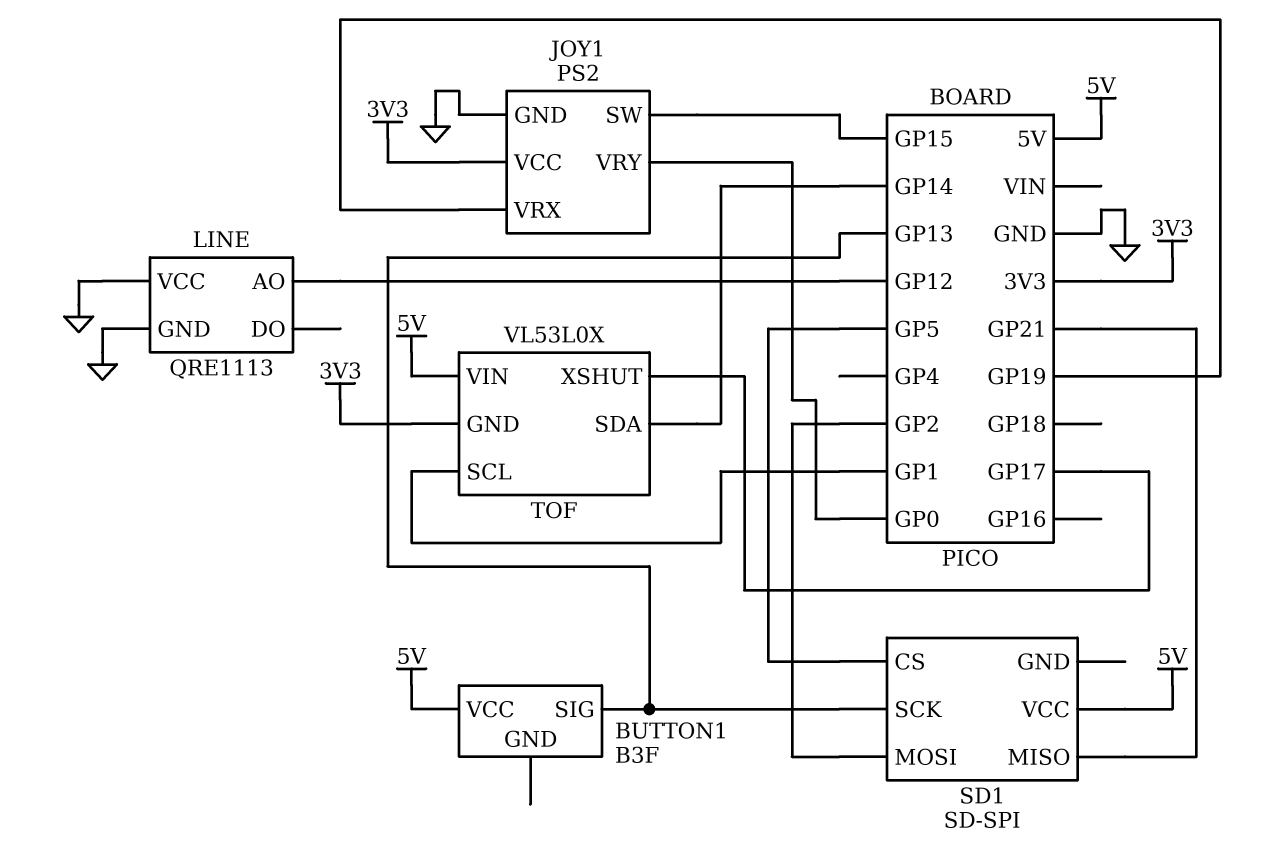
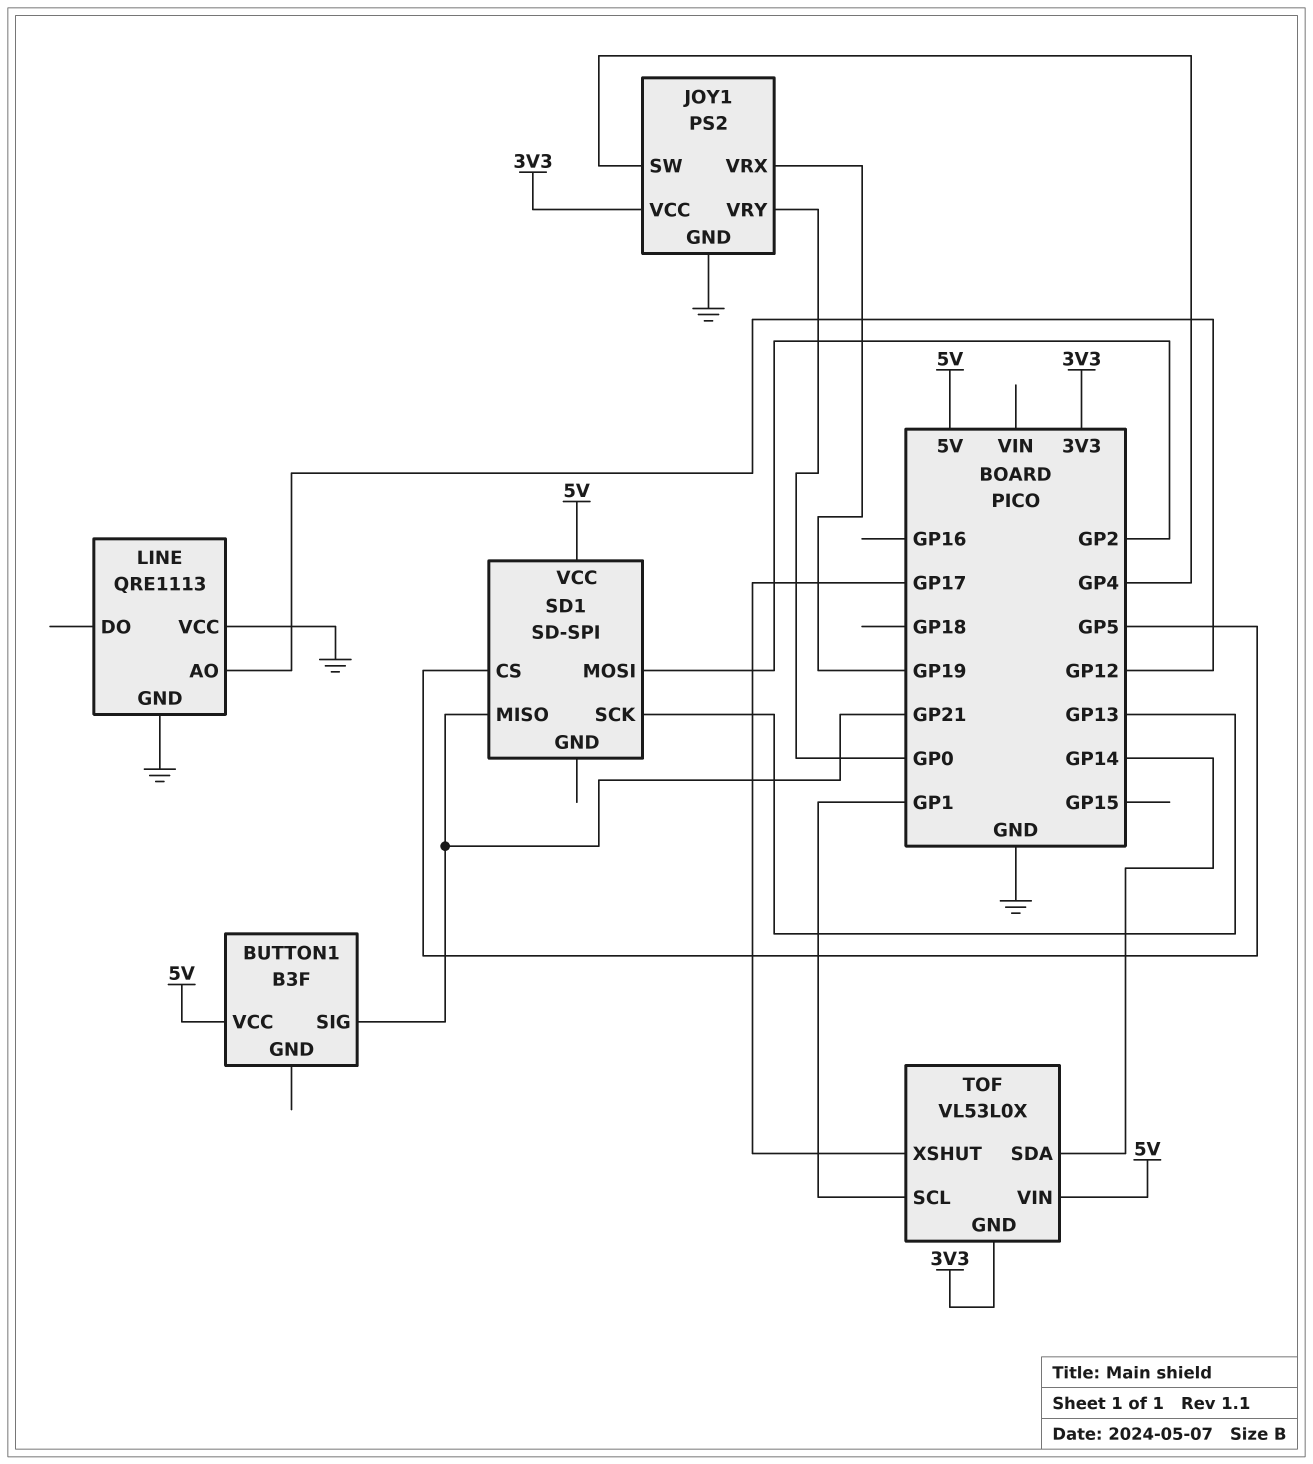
BUTTON1 pin SIG: GP13 -> GP21
JOY1 pin SW: GP15 -> GP4

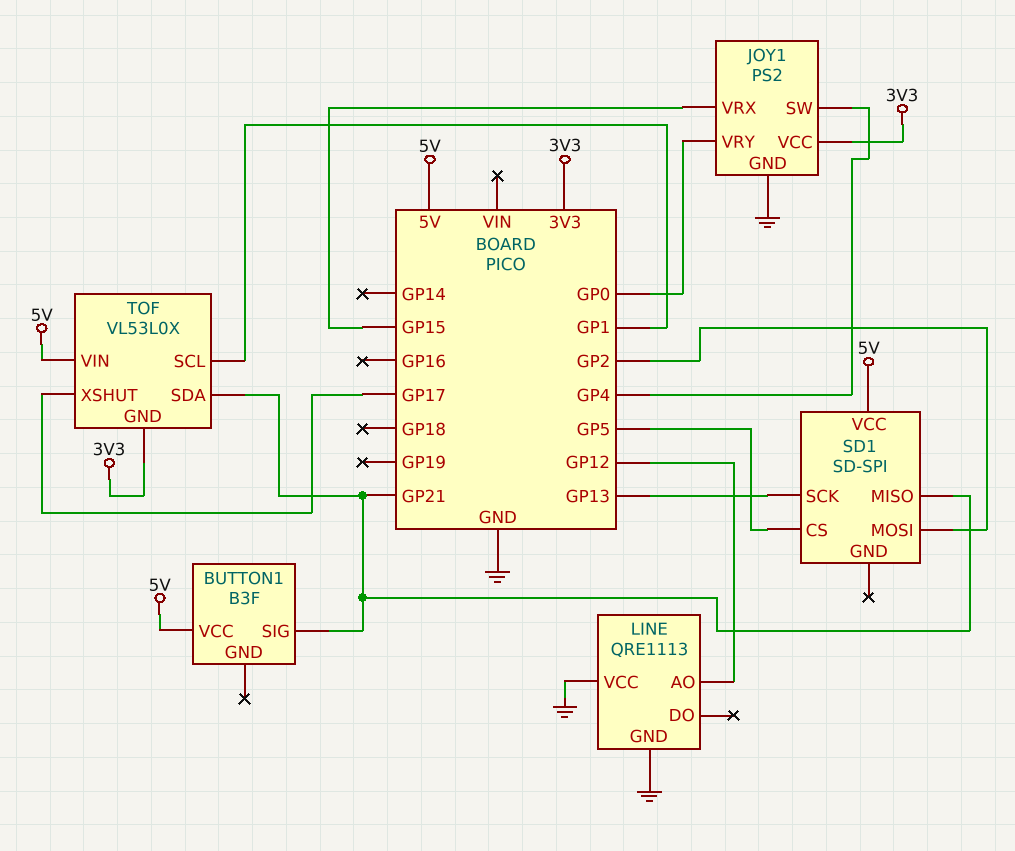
JOY1 pin VRX: GP19 -> GP15
TOF pin SDA: GP14 -> GP21

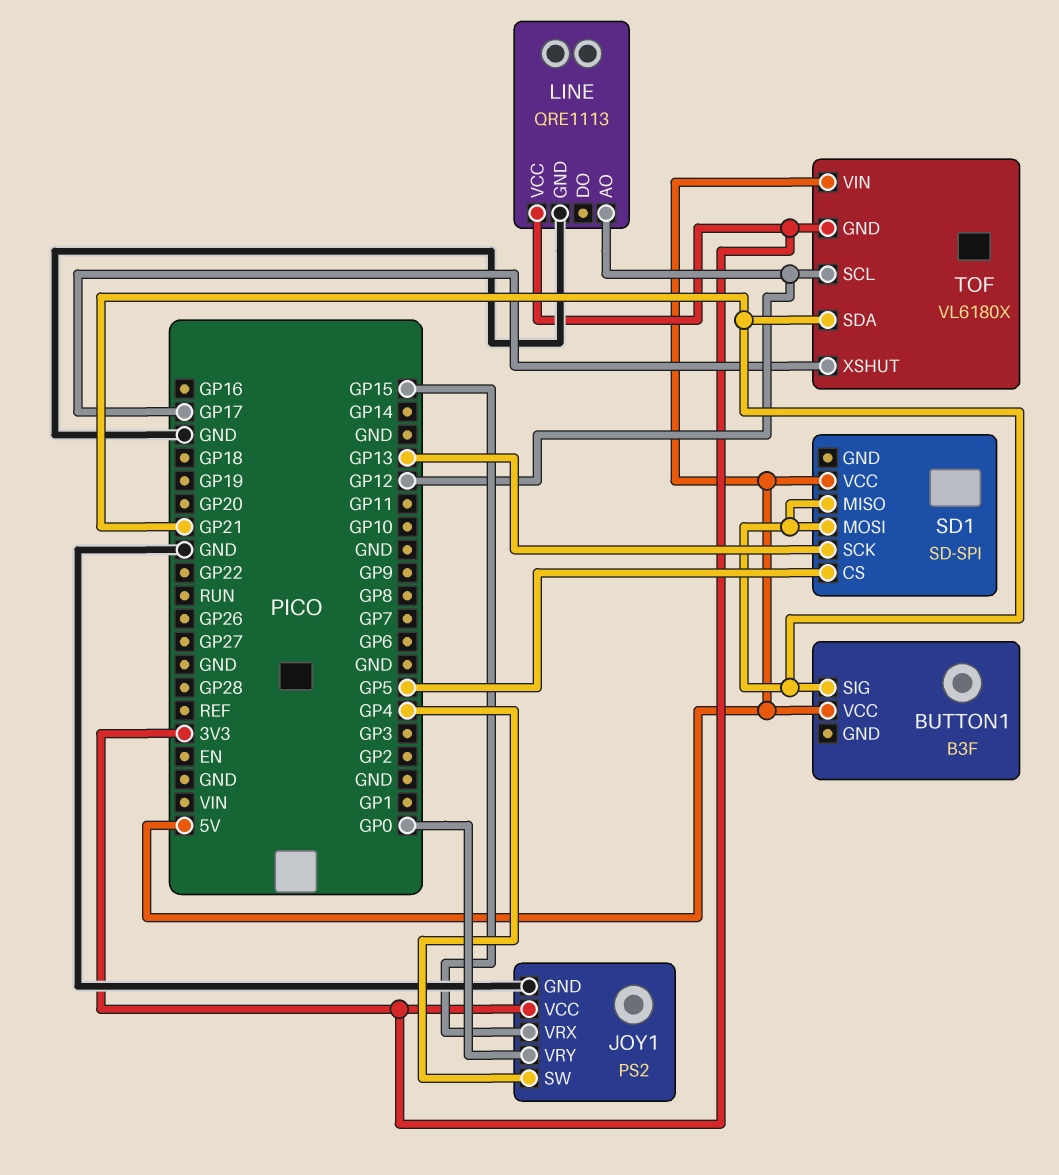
LINE pin VCC: GND -> 3V3
SD1 pin MOSI: GP2 -> GP21
TOF: VL53L0X -> VL6180X
TOF pin SCL: GP1 -> GP12

